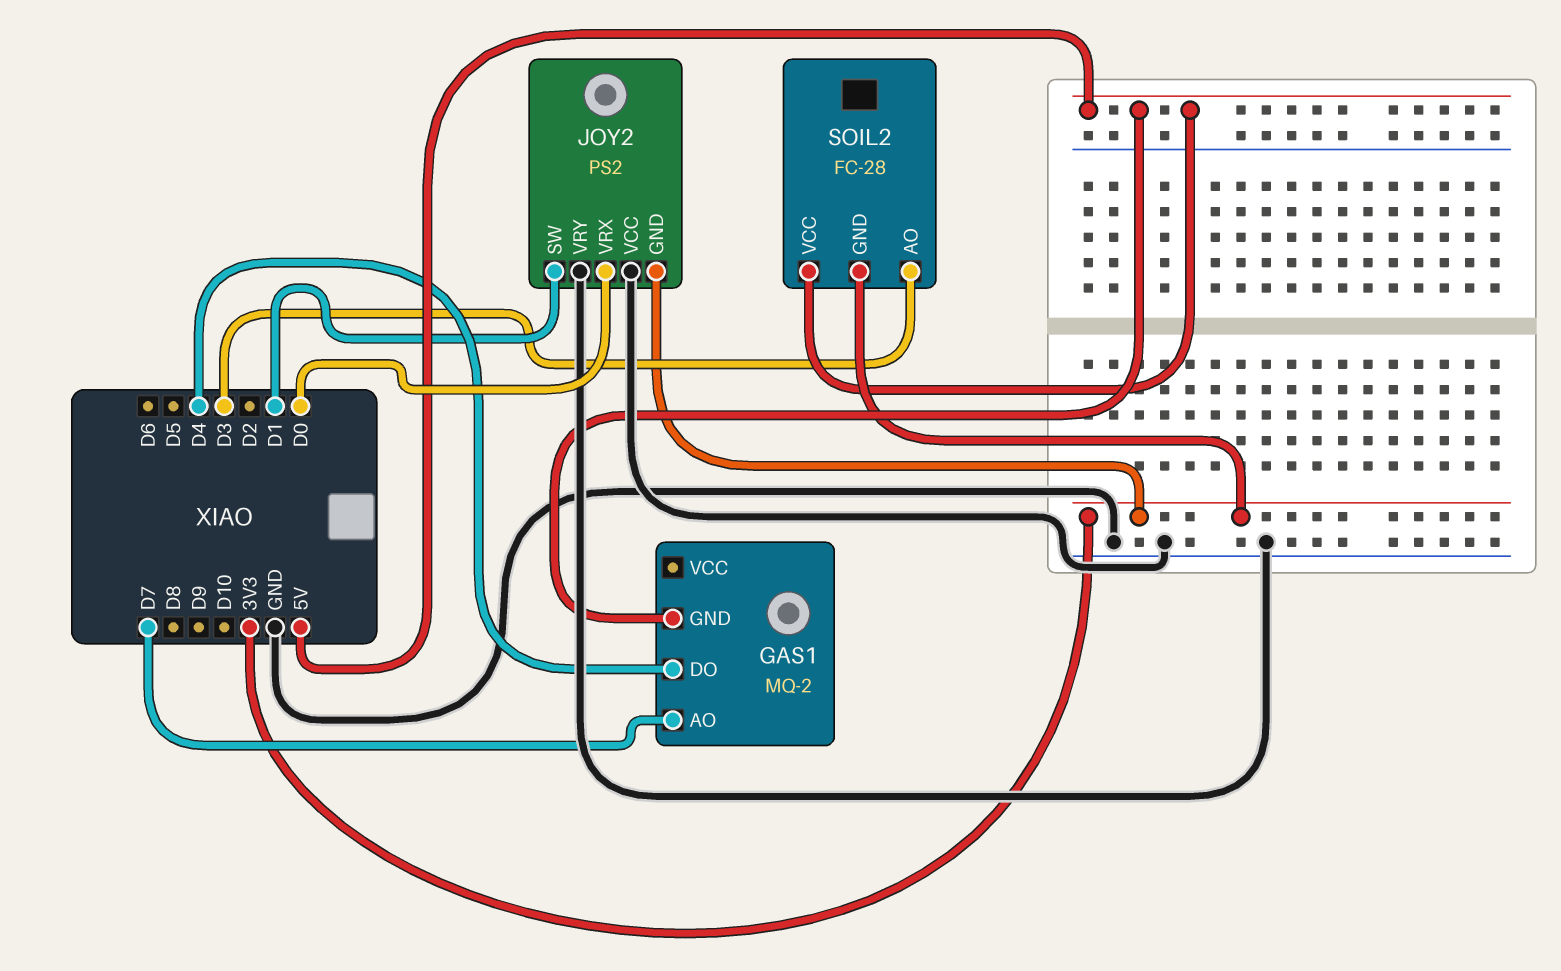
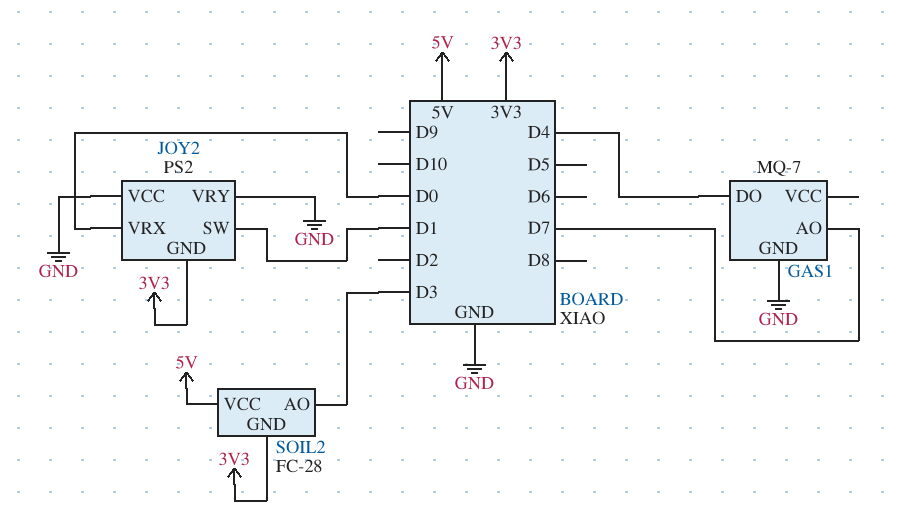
GAS1: MQ-2 -> MQ-7
GAS1 pin GND: 5V -> GND

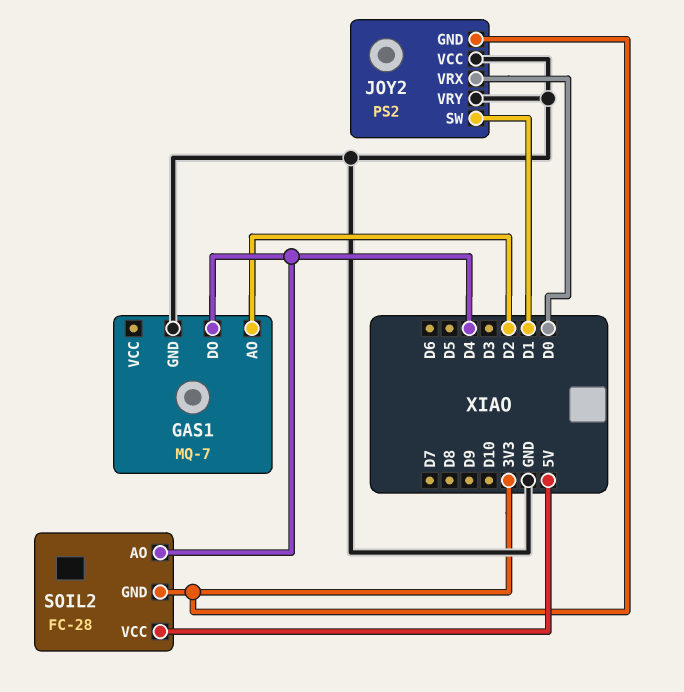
GAS1 pin AO: D7 -> D2
SOIL2 pin AO: D3 -> D4

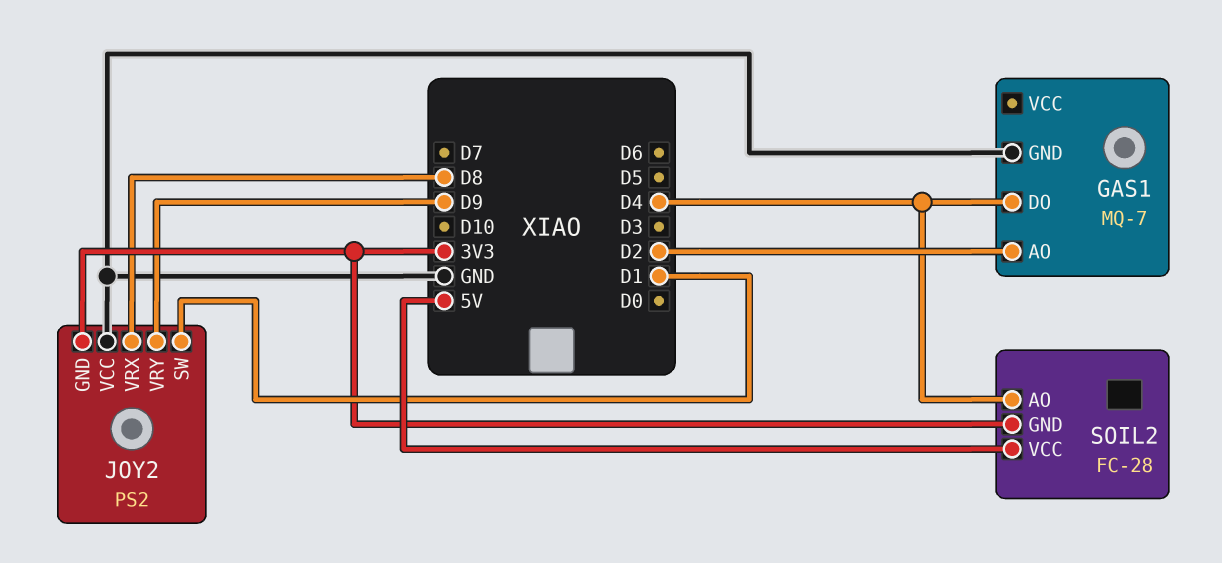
JOY2 pin VRX: D0 -> D8
JOY2 pin VRY: GND -> D9

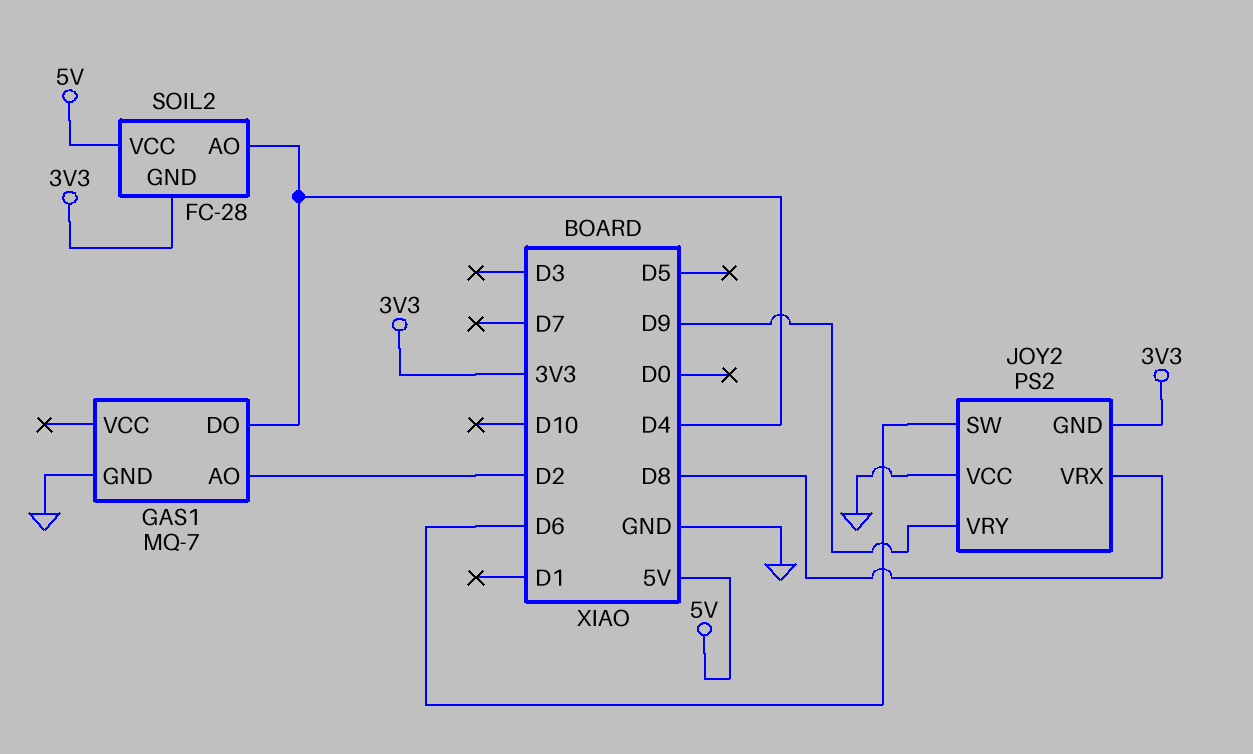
JOY2 pin SW: D1 -> D6

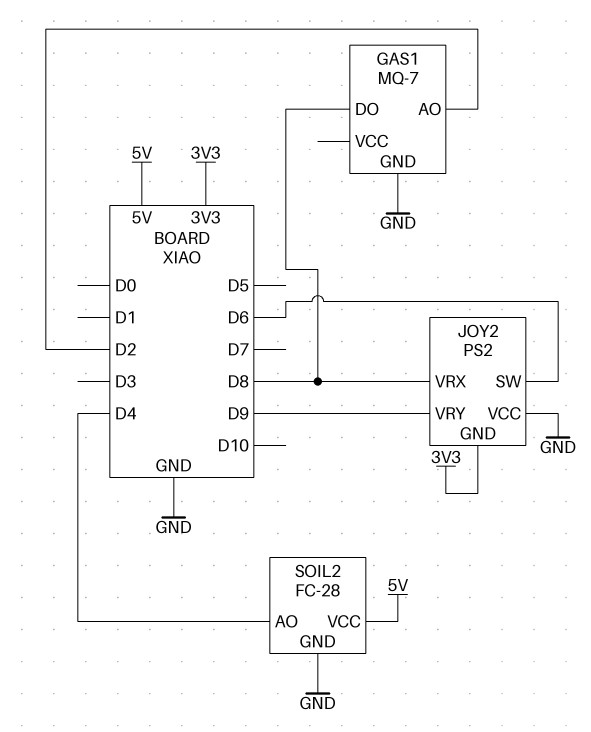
GAS1 pin DO: D4 -> D8
SOIL2 pin GND: 3V3 -> GND

